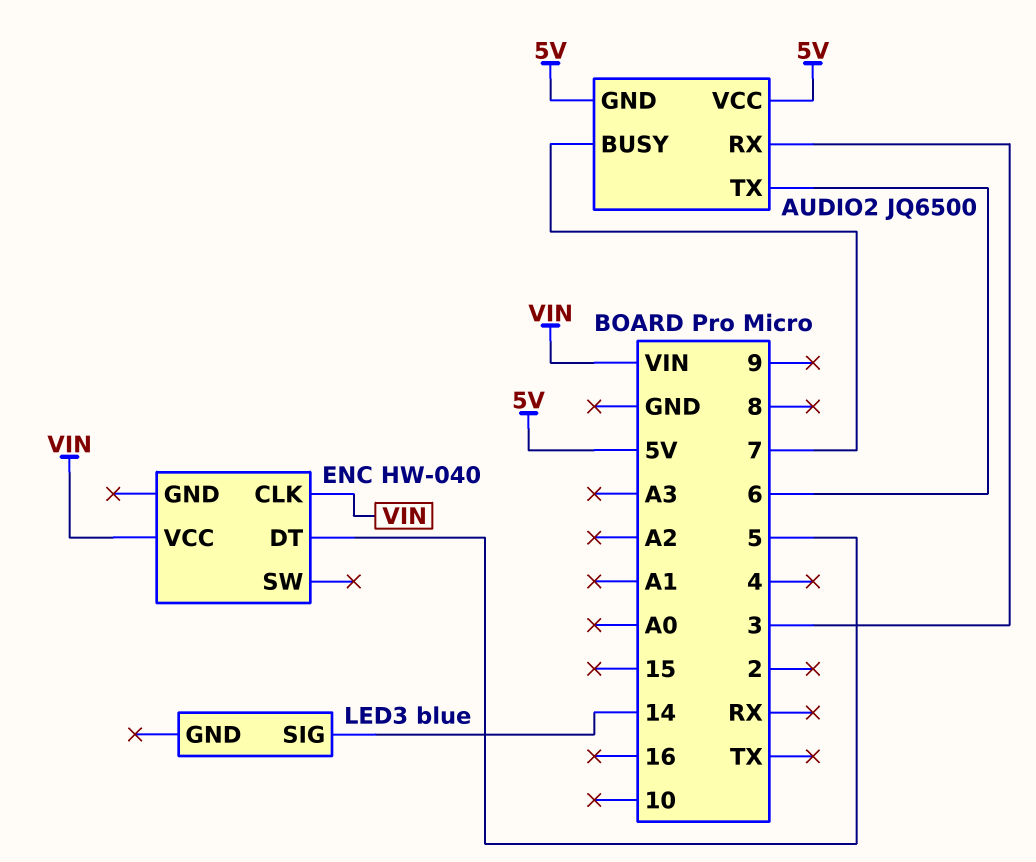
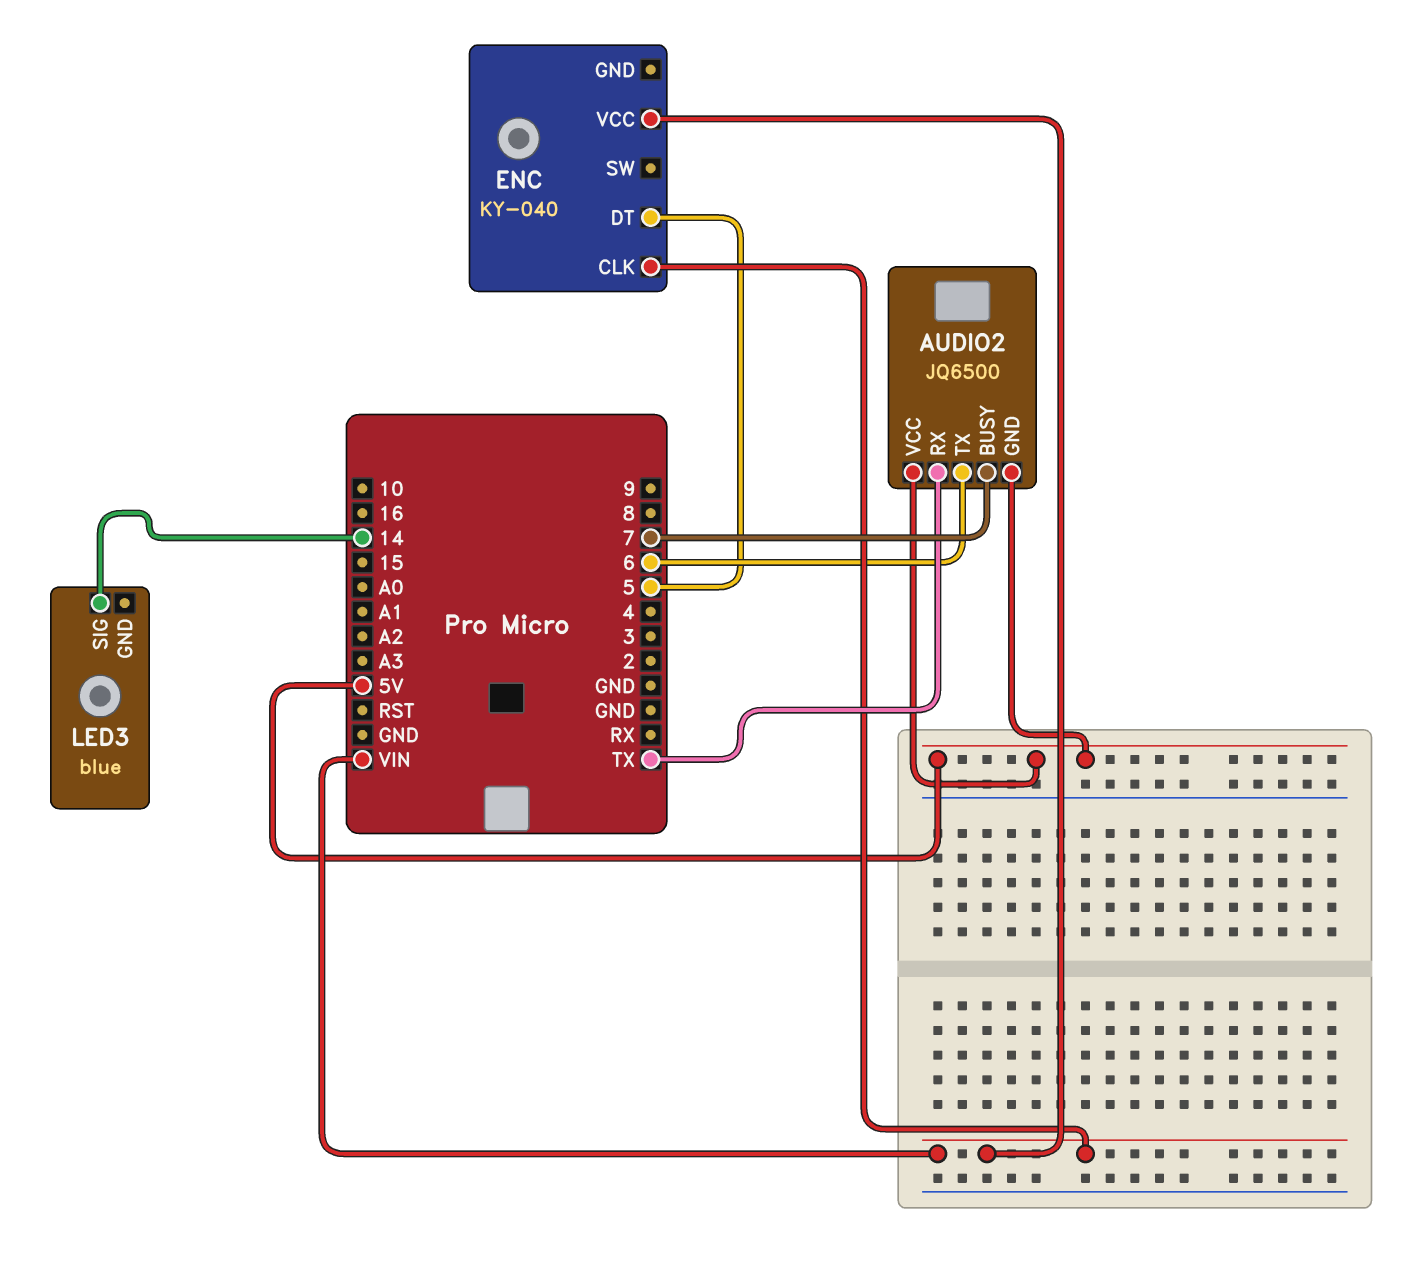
AUDIO2 pin RX: 3 -> TX
ENC: HW-040 -> KY-040

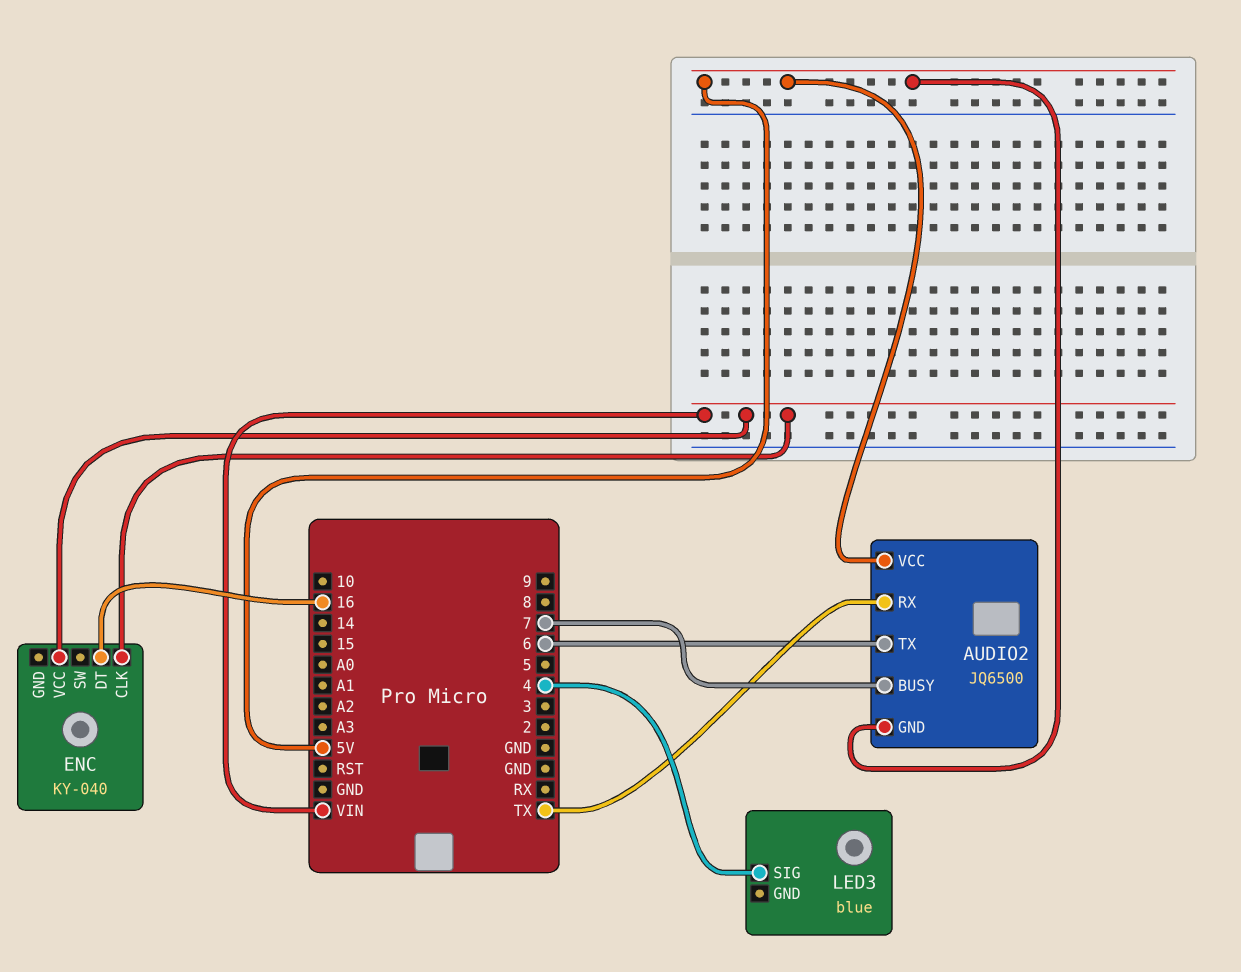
ENC pin DT: 5 -> 16
LED3 pin SIG: 14 -> 4

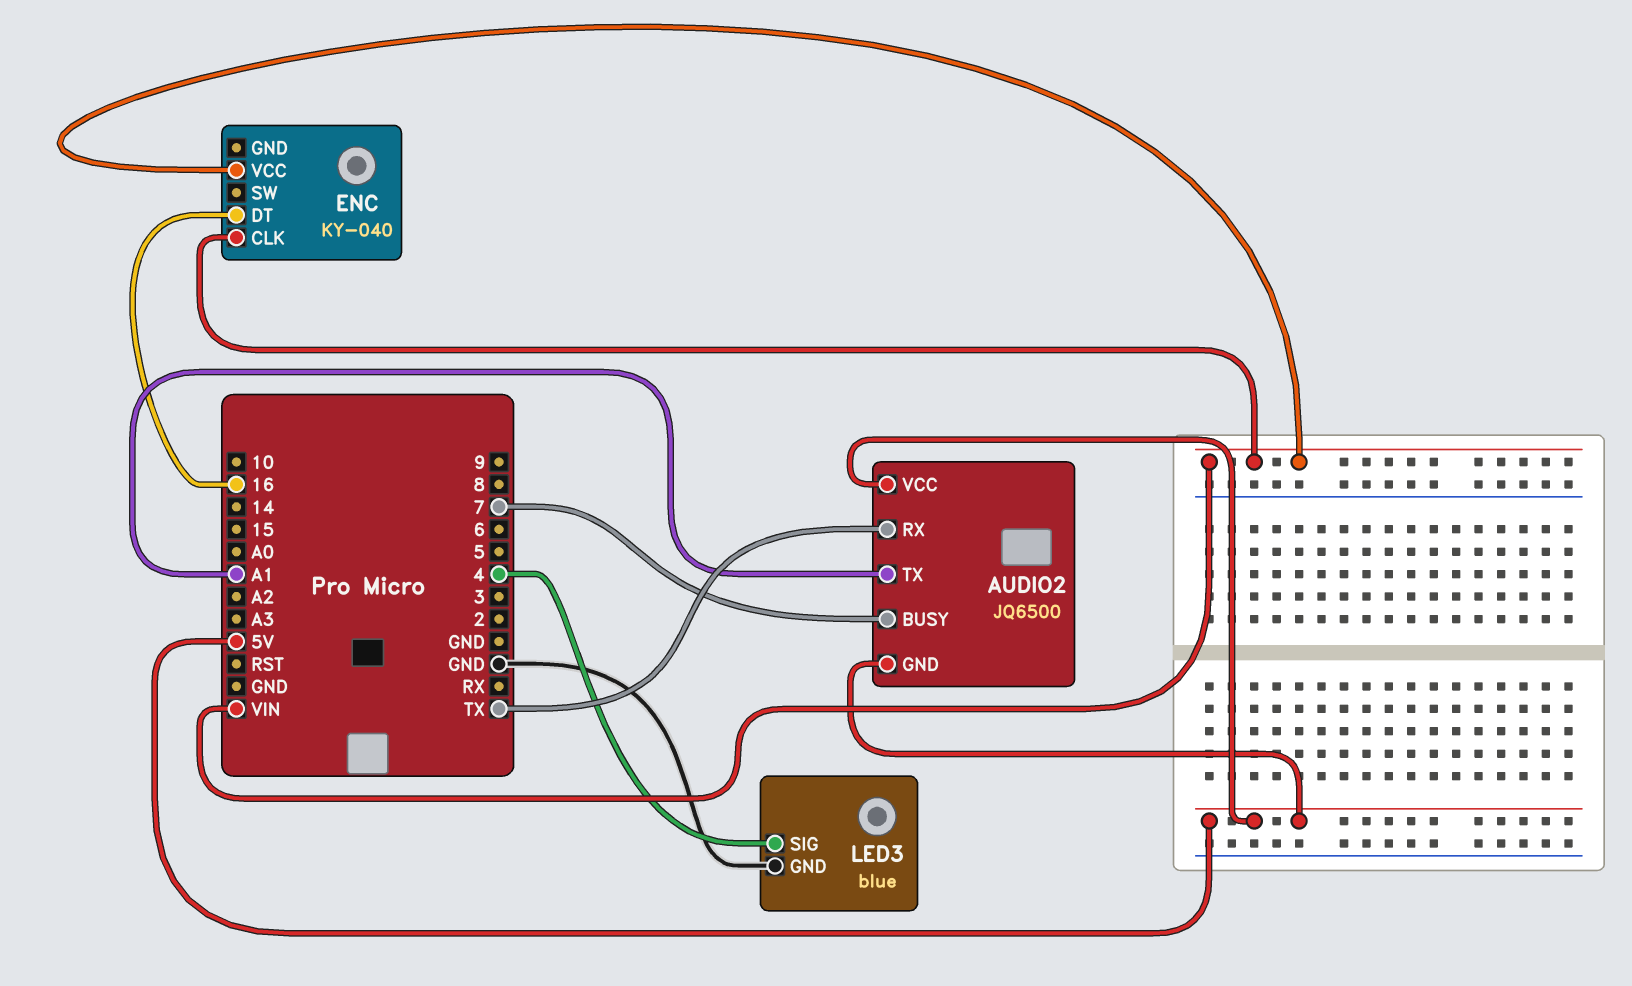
AUDIO2 pin TX: 6 -> A1
LED3 pin GND: none -> GND

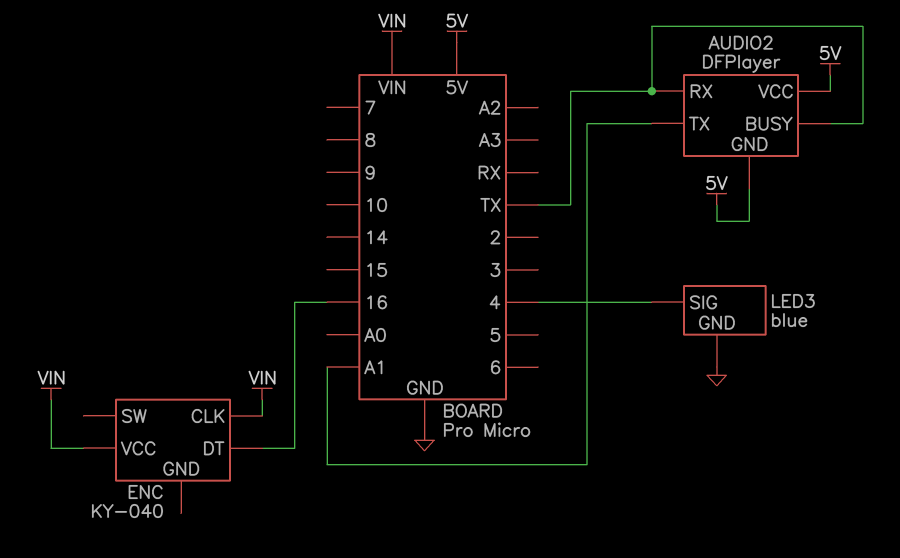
AUDIO2: JQ6500 -> DFPlayer
AUDIO2 pin BUSY: 7 -> TX

